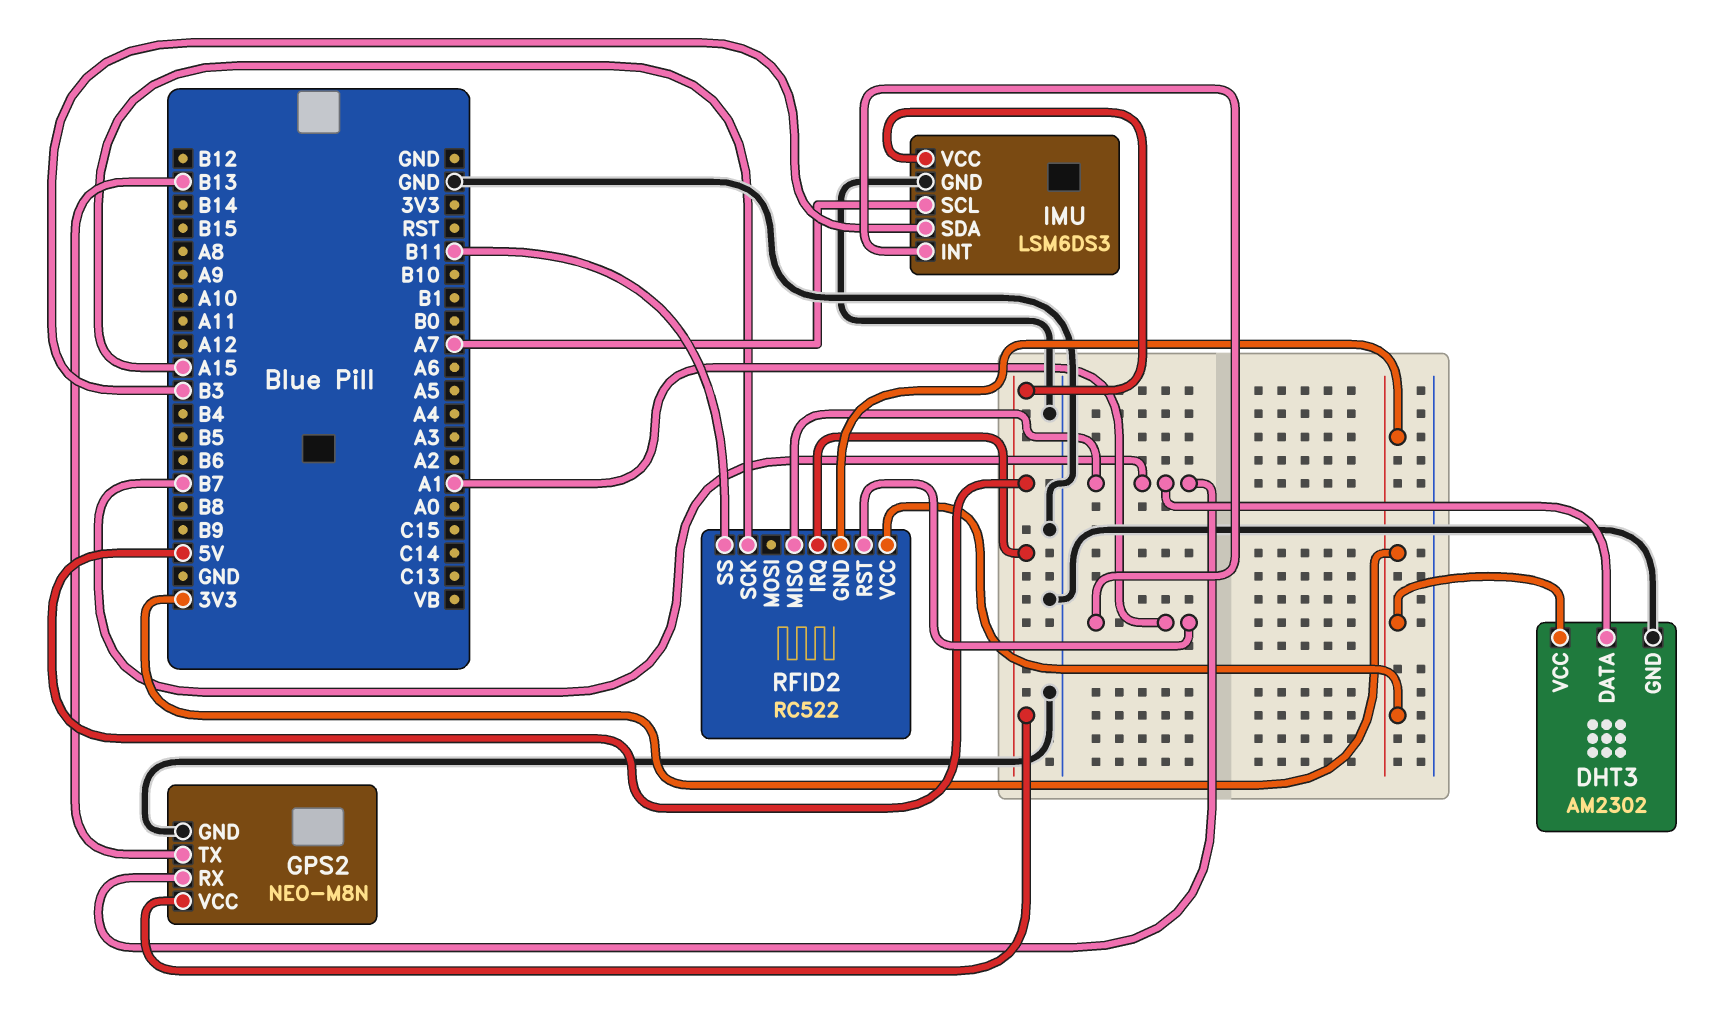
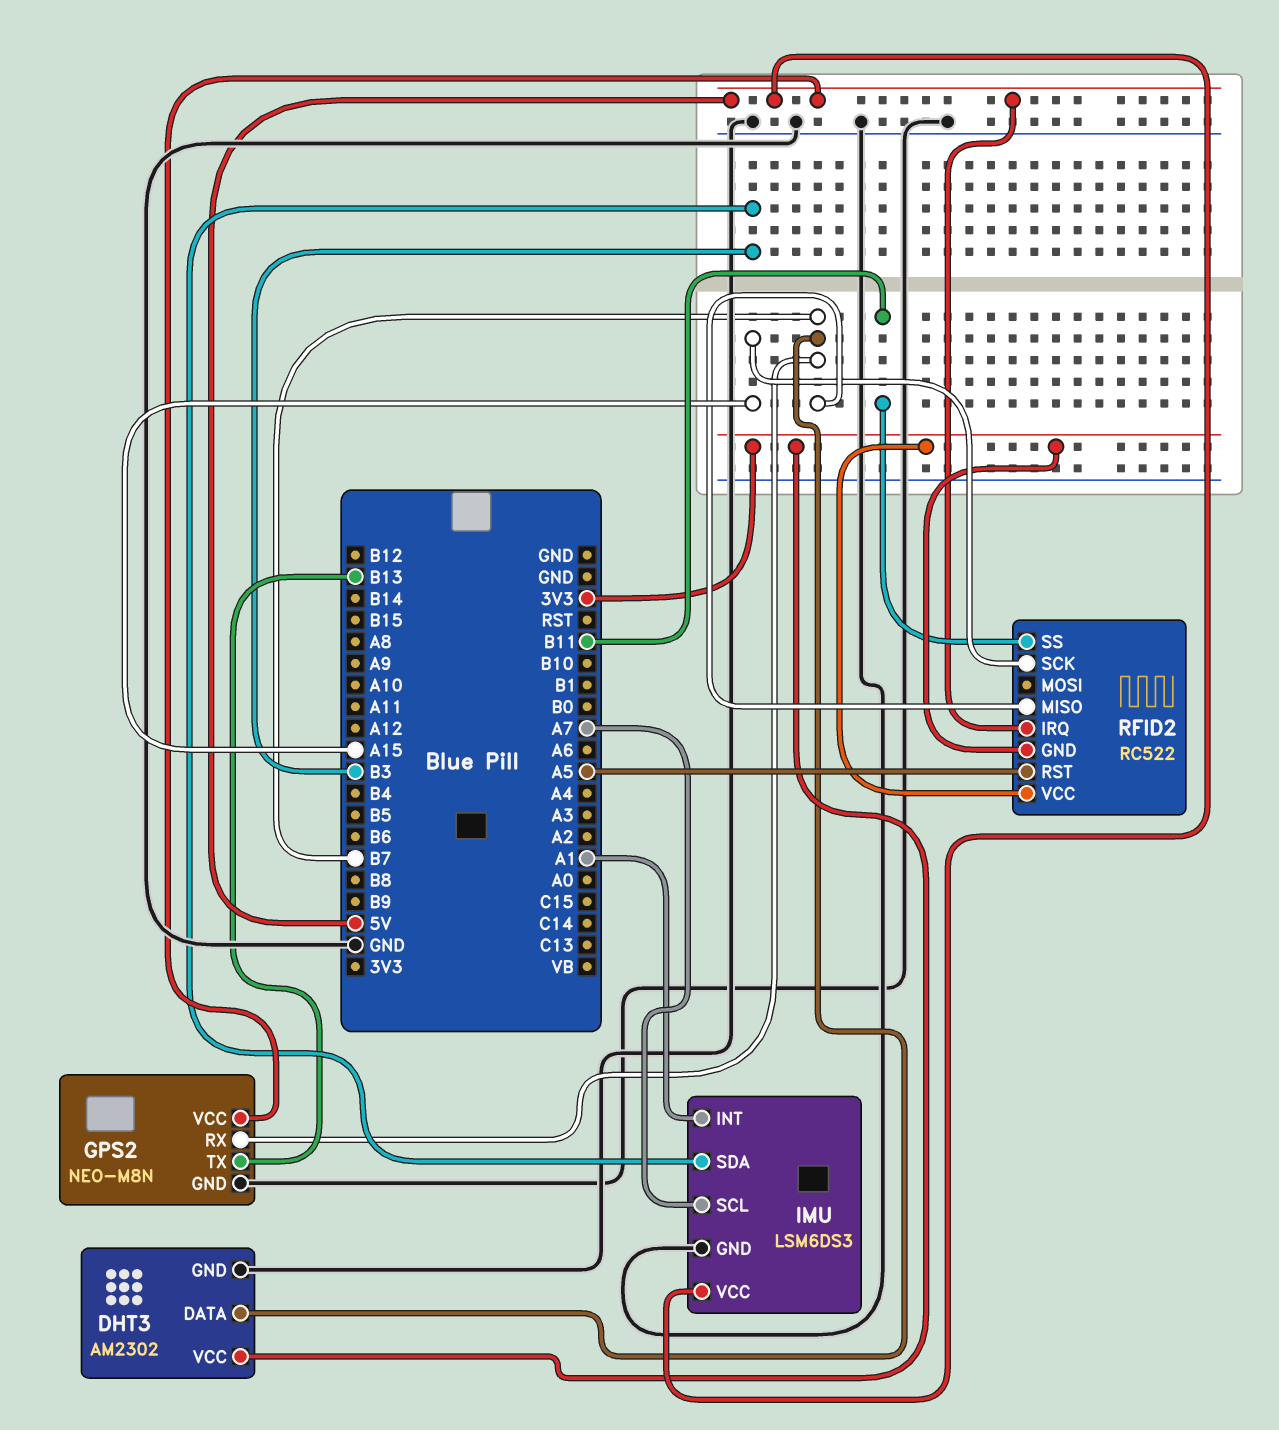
RFID2 pin RST: A1 -> A5

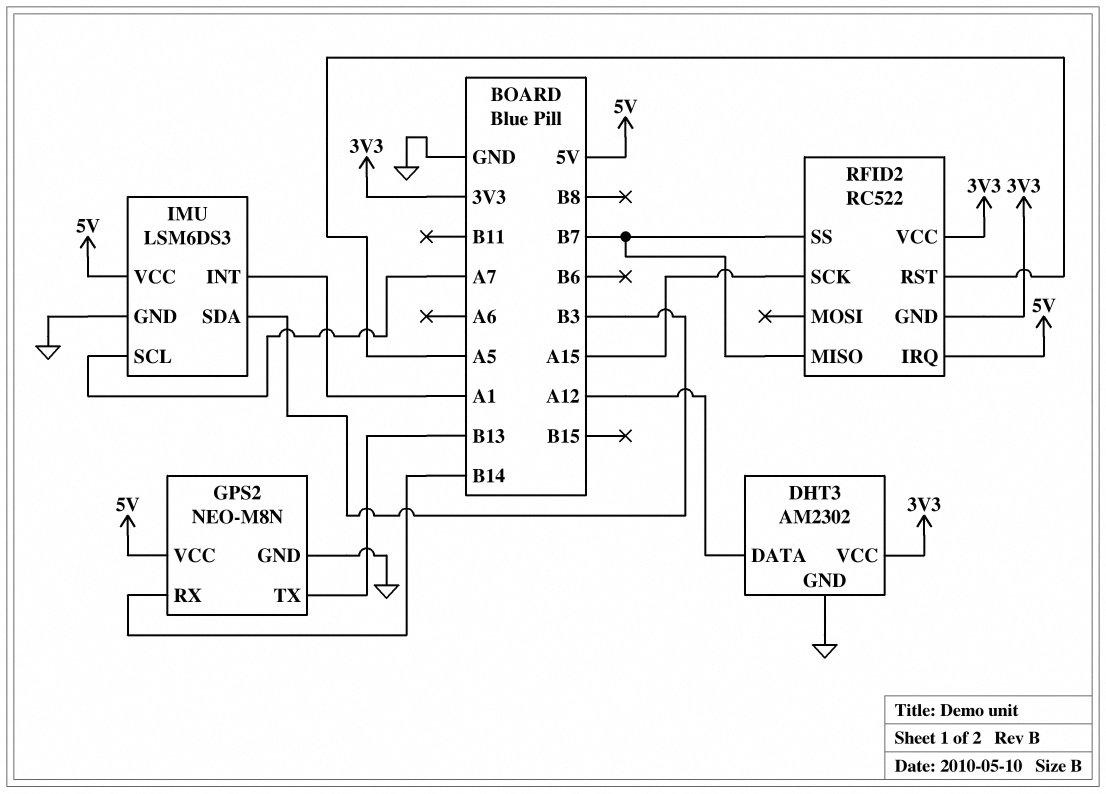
DHT3 pin DATA: B7 -> A12
GPS2 pin RX: B7 -> B14
RFID2 pin SS: B11 -> B7

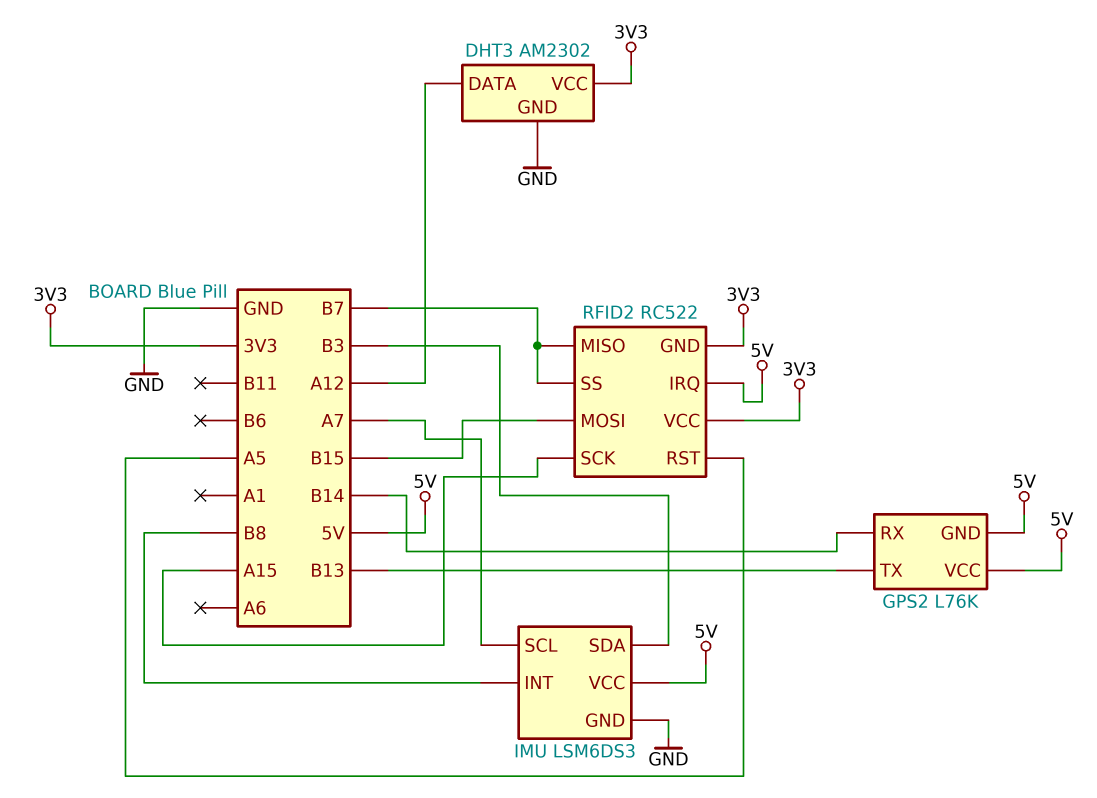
GPS2: NEO-M8N -> L76K
GPS2 pin GND: GND -> 5V
IMU pin INT: A1 -> B8
RFID2 pin MOSI: none -> B15

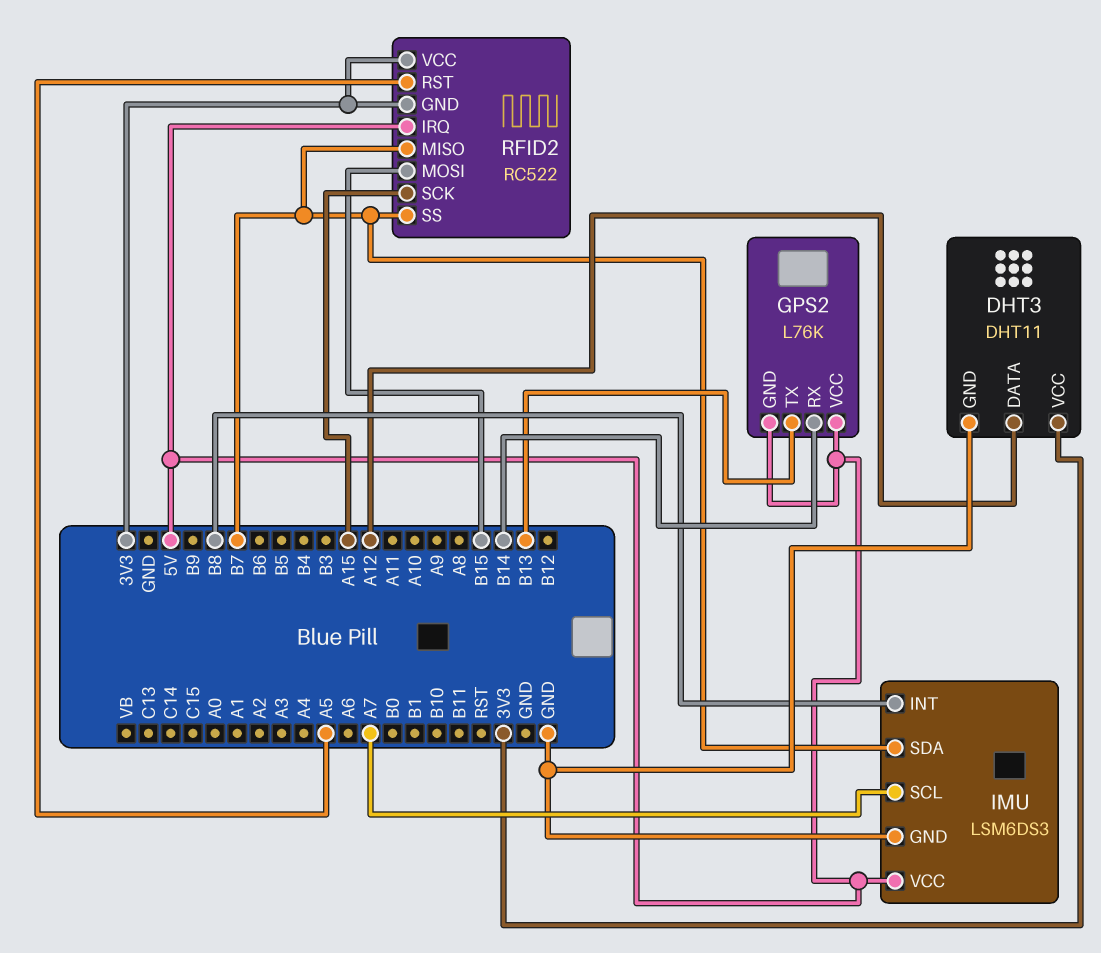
DHT3: AM2302 -> DHT11
IMU pin SDA: B3 -> B7

